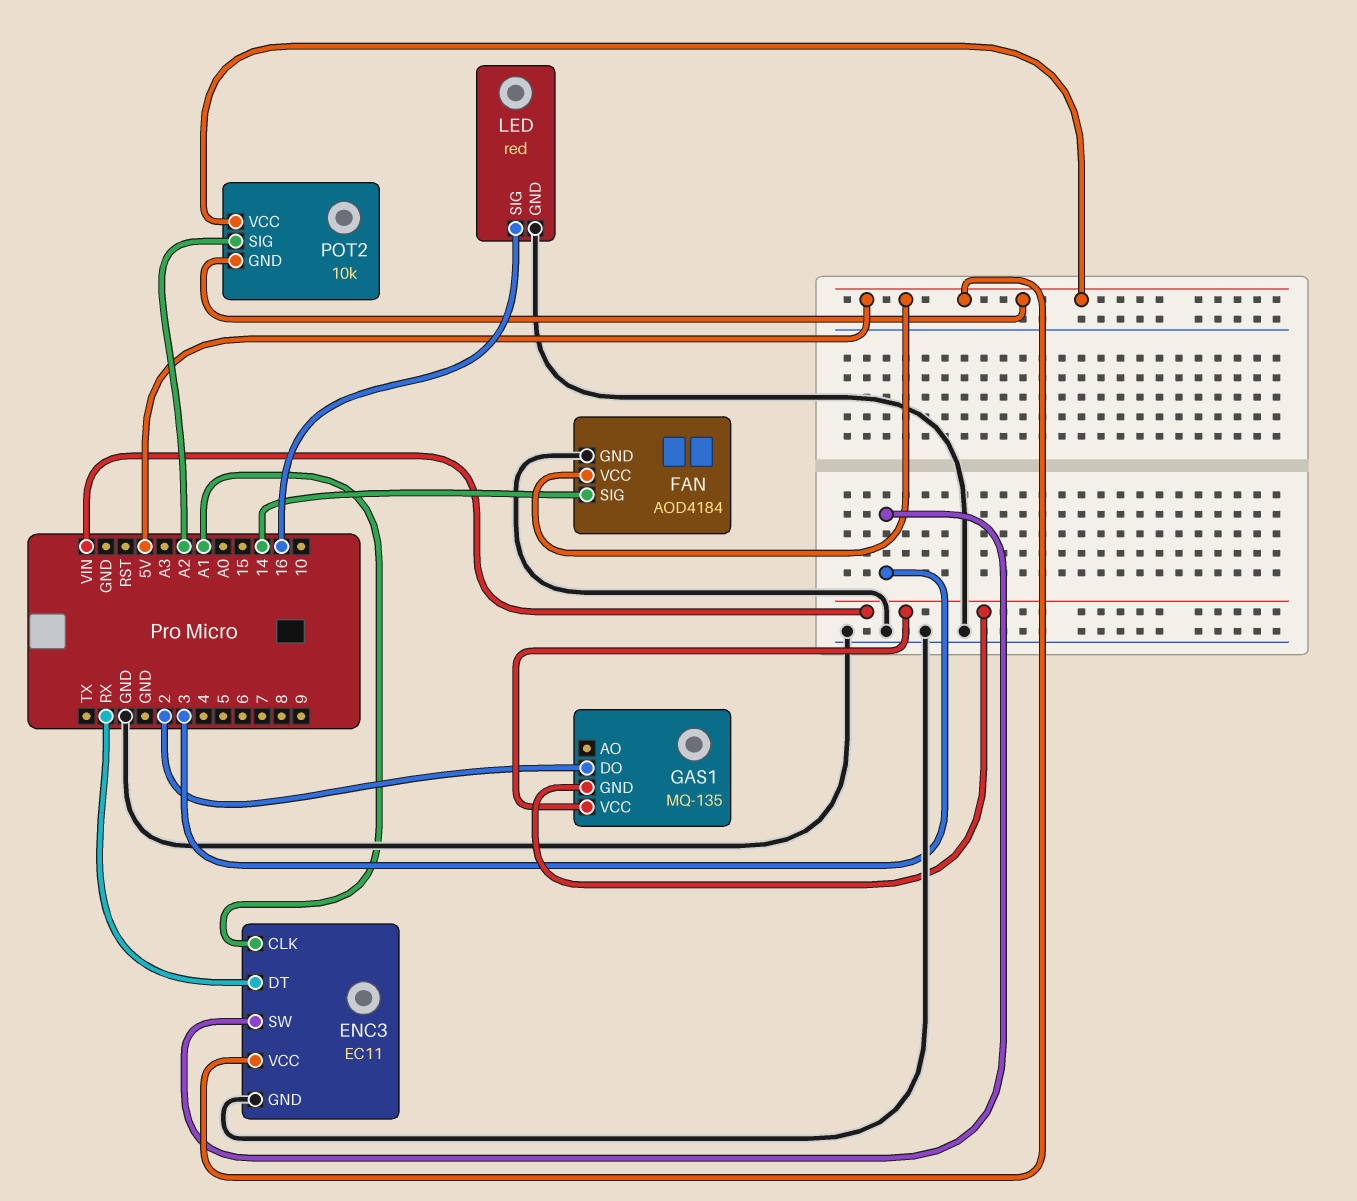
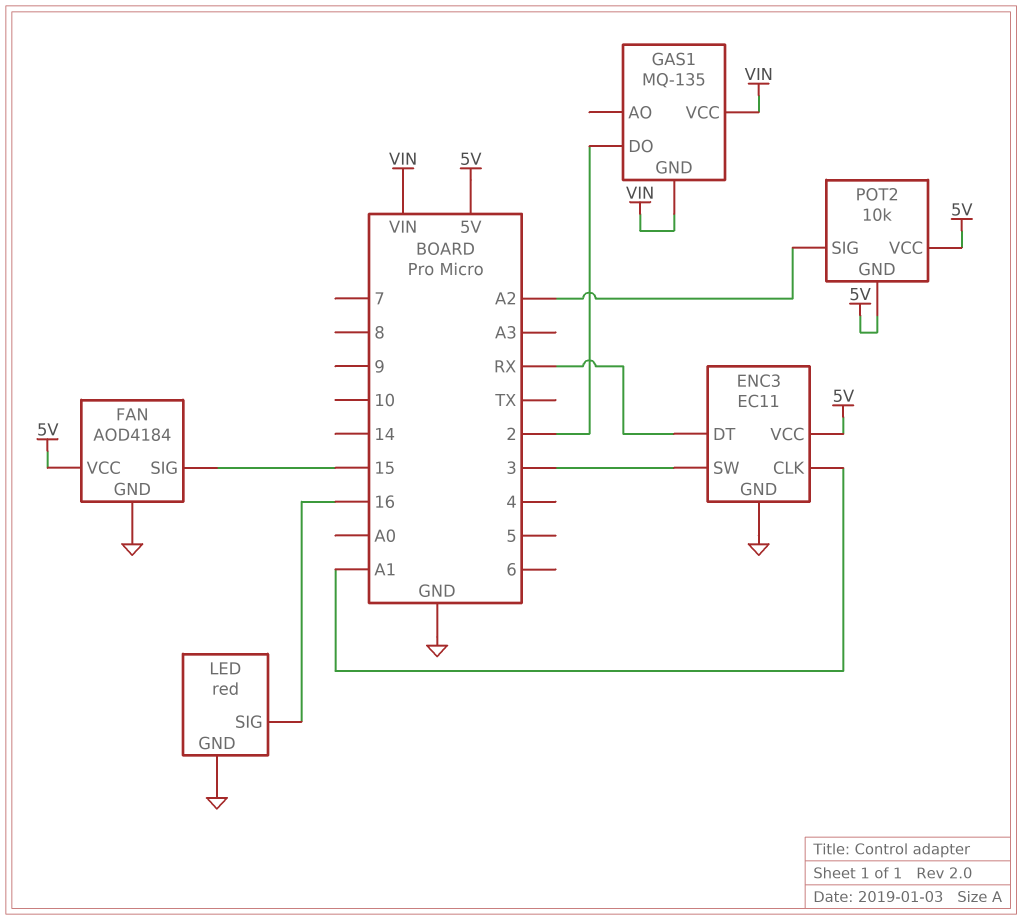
FAN pin SIG: 14 -> 15

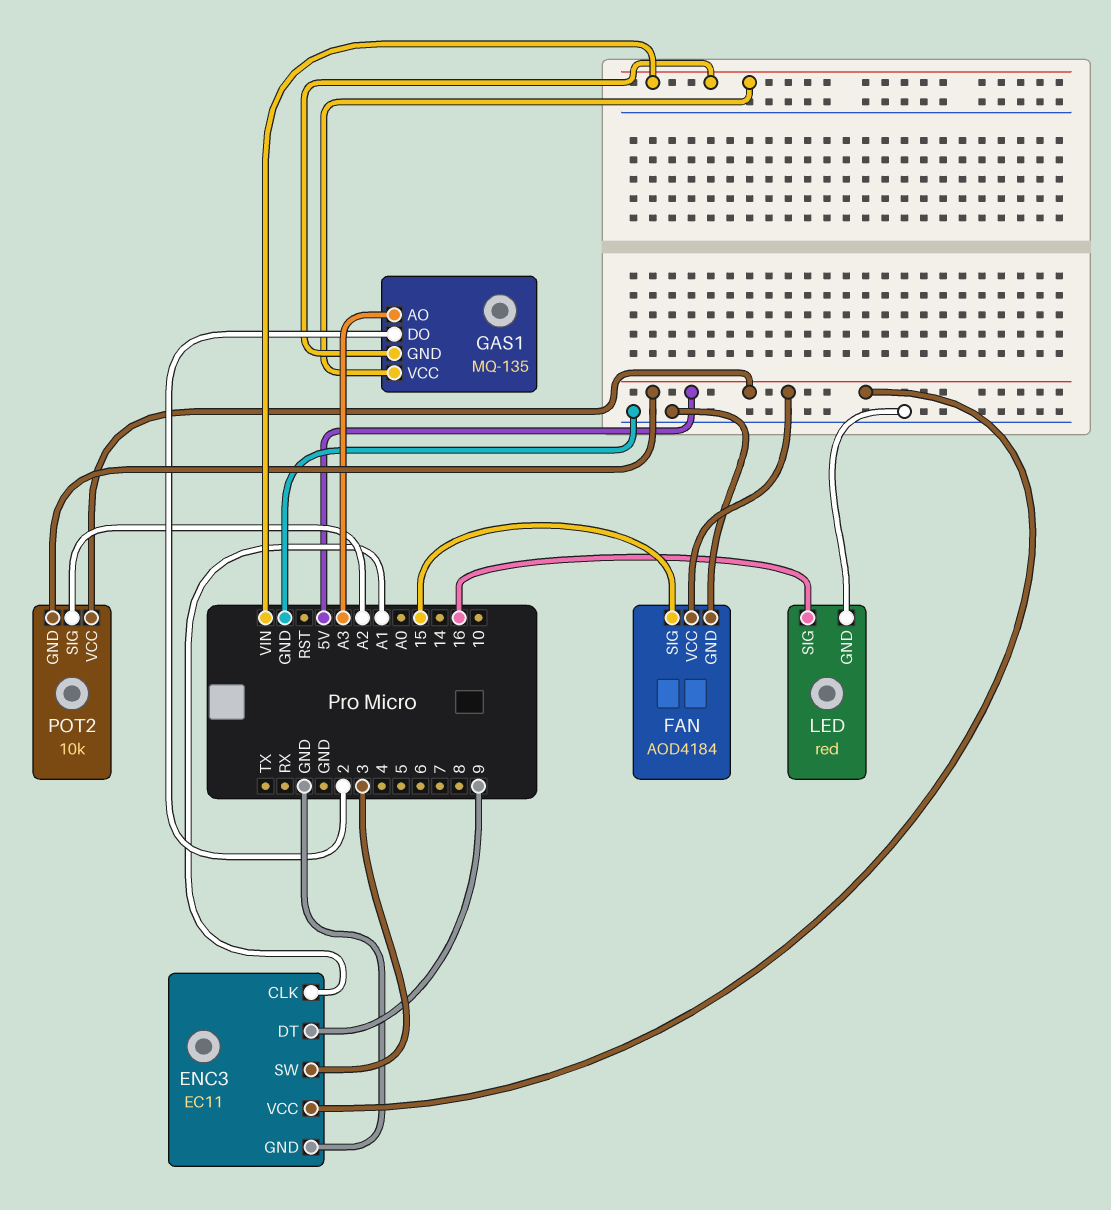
ENC3 pin DT: RX -> 9
GAS1 pin AO: none -> A3

